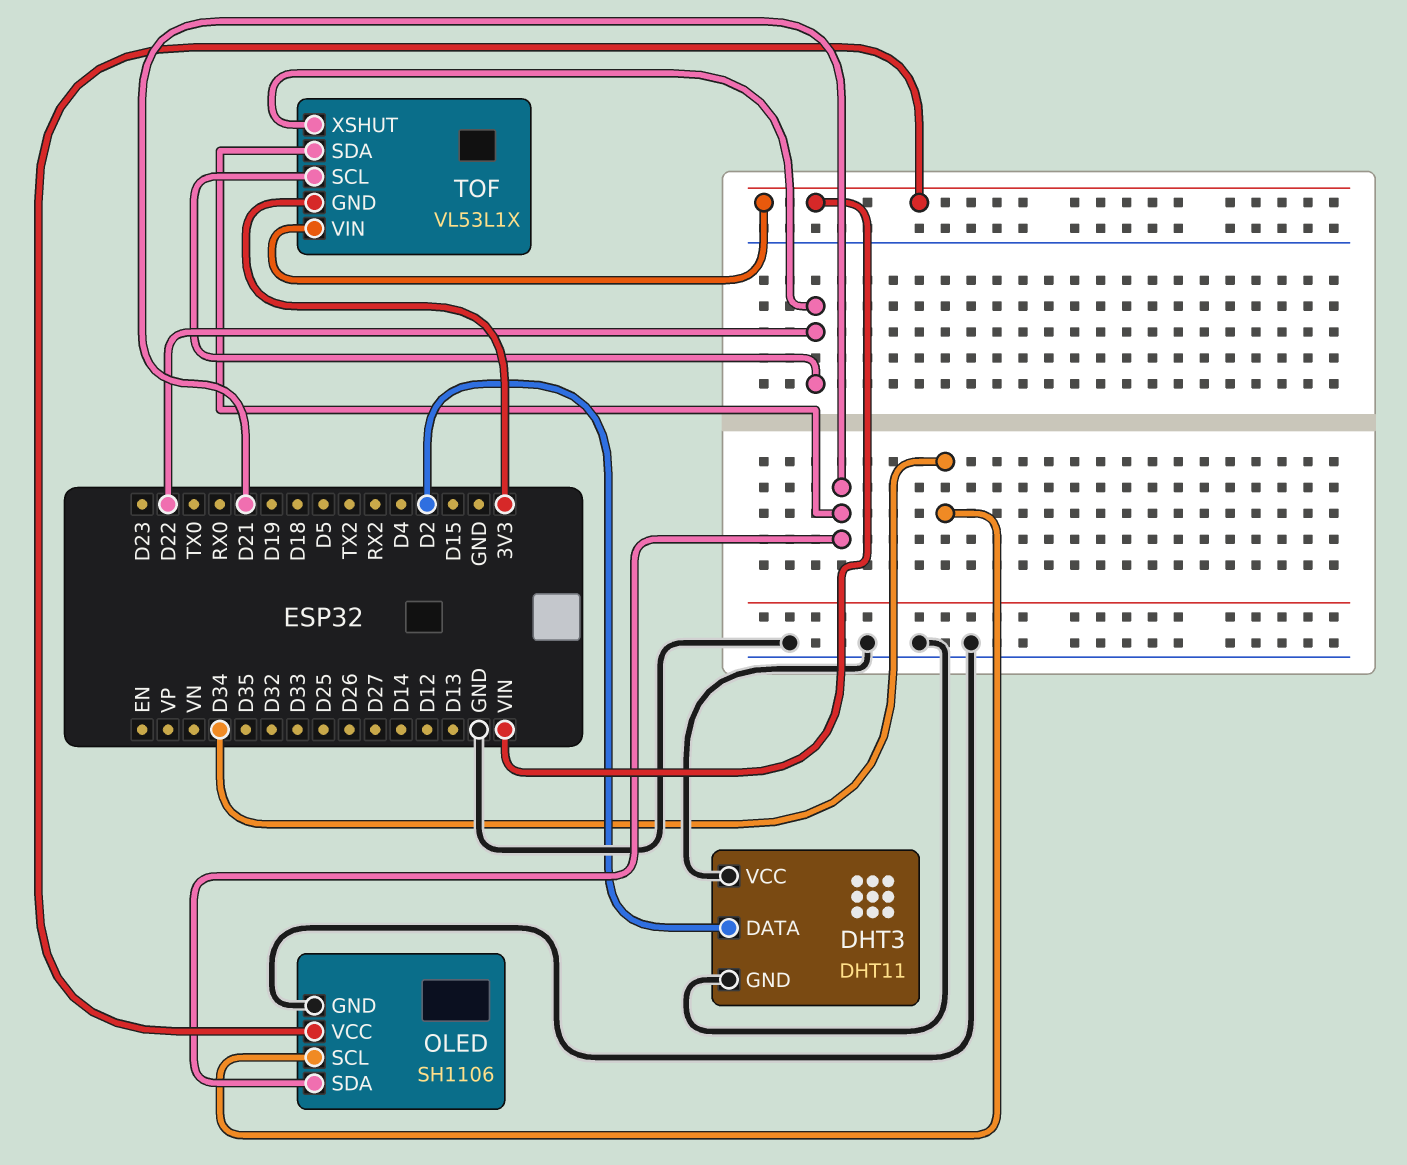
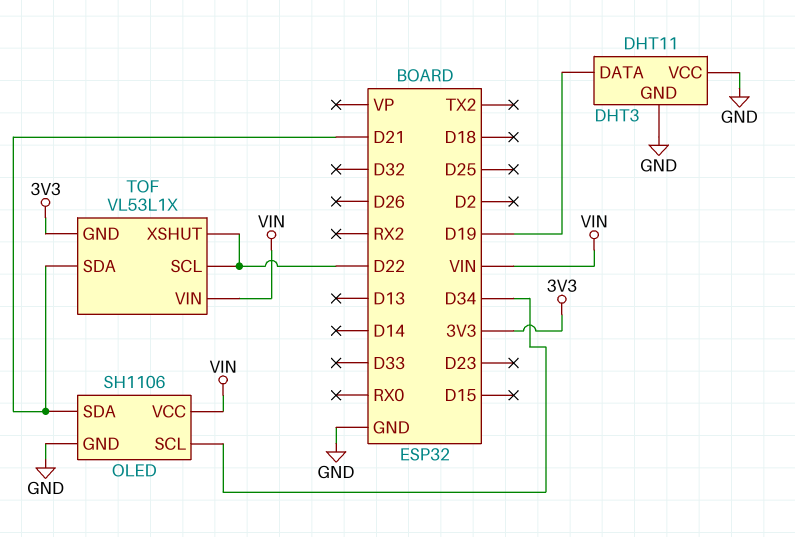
DHT3 pin DATA: D2 -> D19

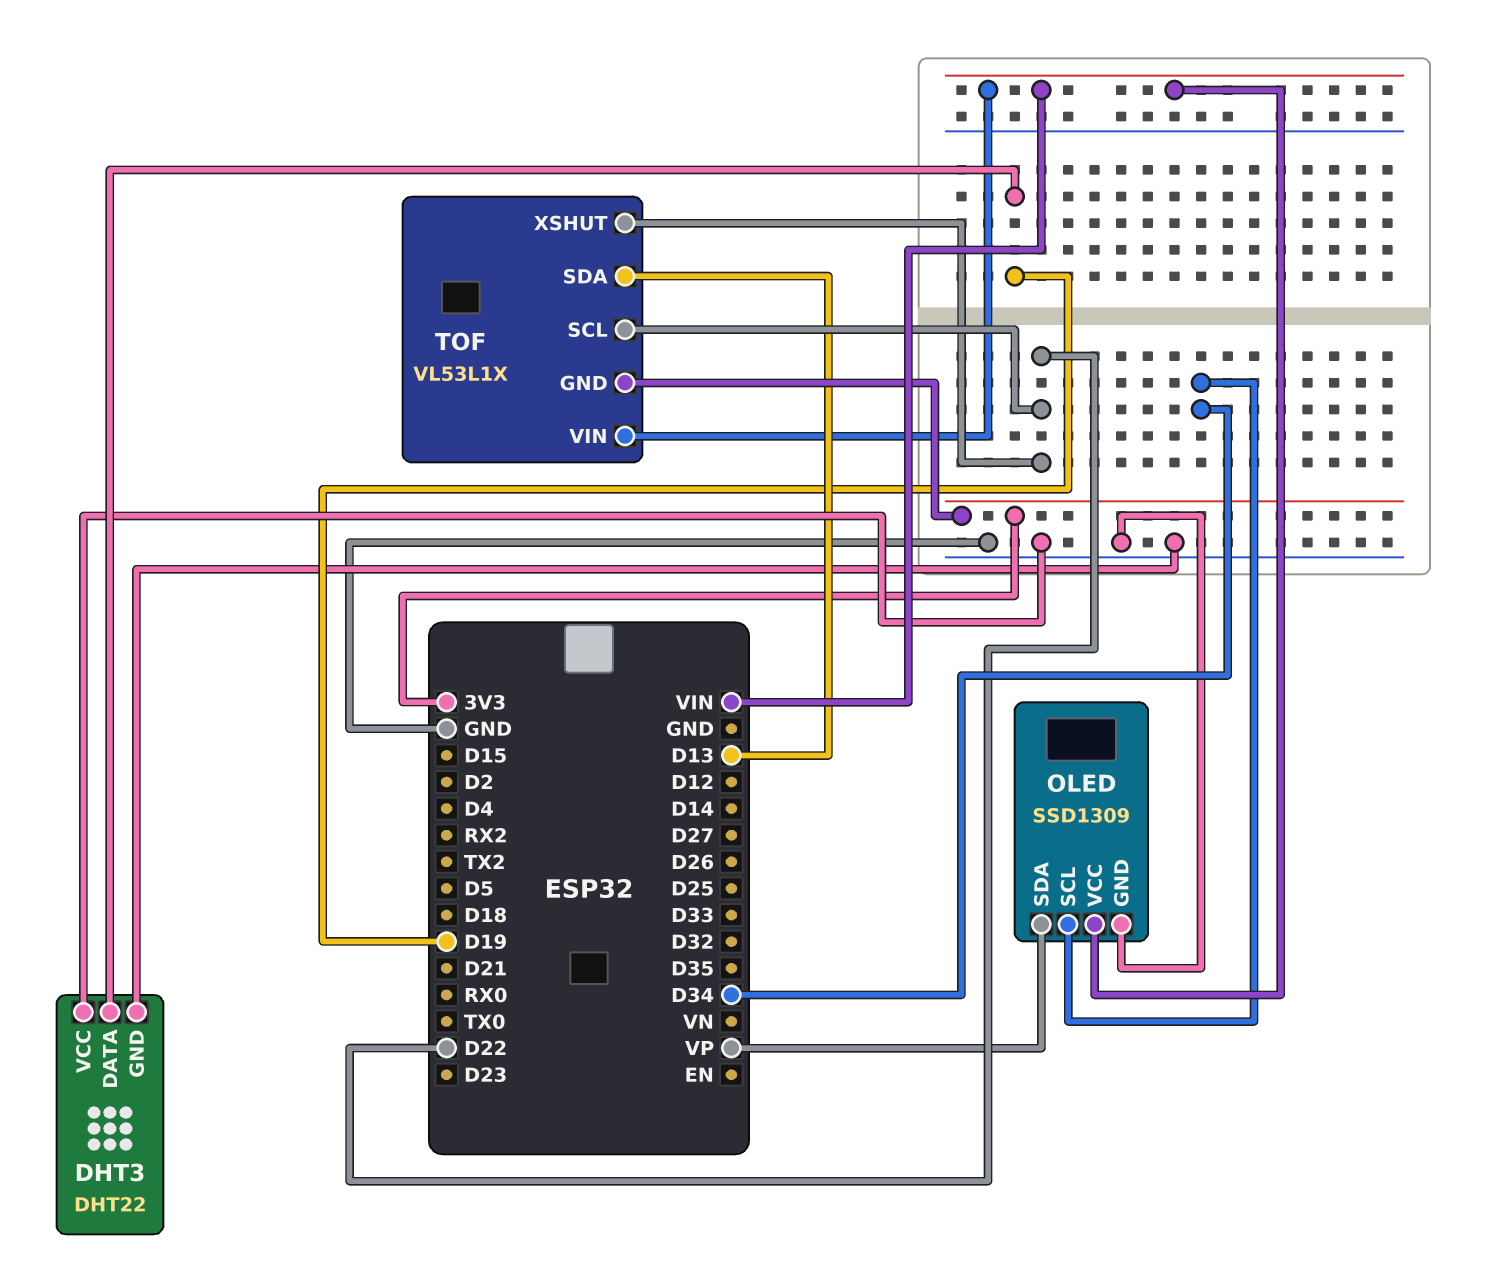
DHT3: DHT11 -> DHT22
OLED: SH1106 -> SSD1309
OLED pin SDA: D21 -> VP
TOF pin SDA: D21 -> D13

